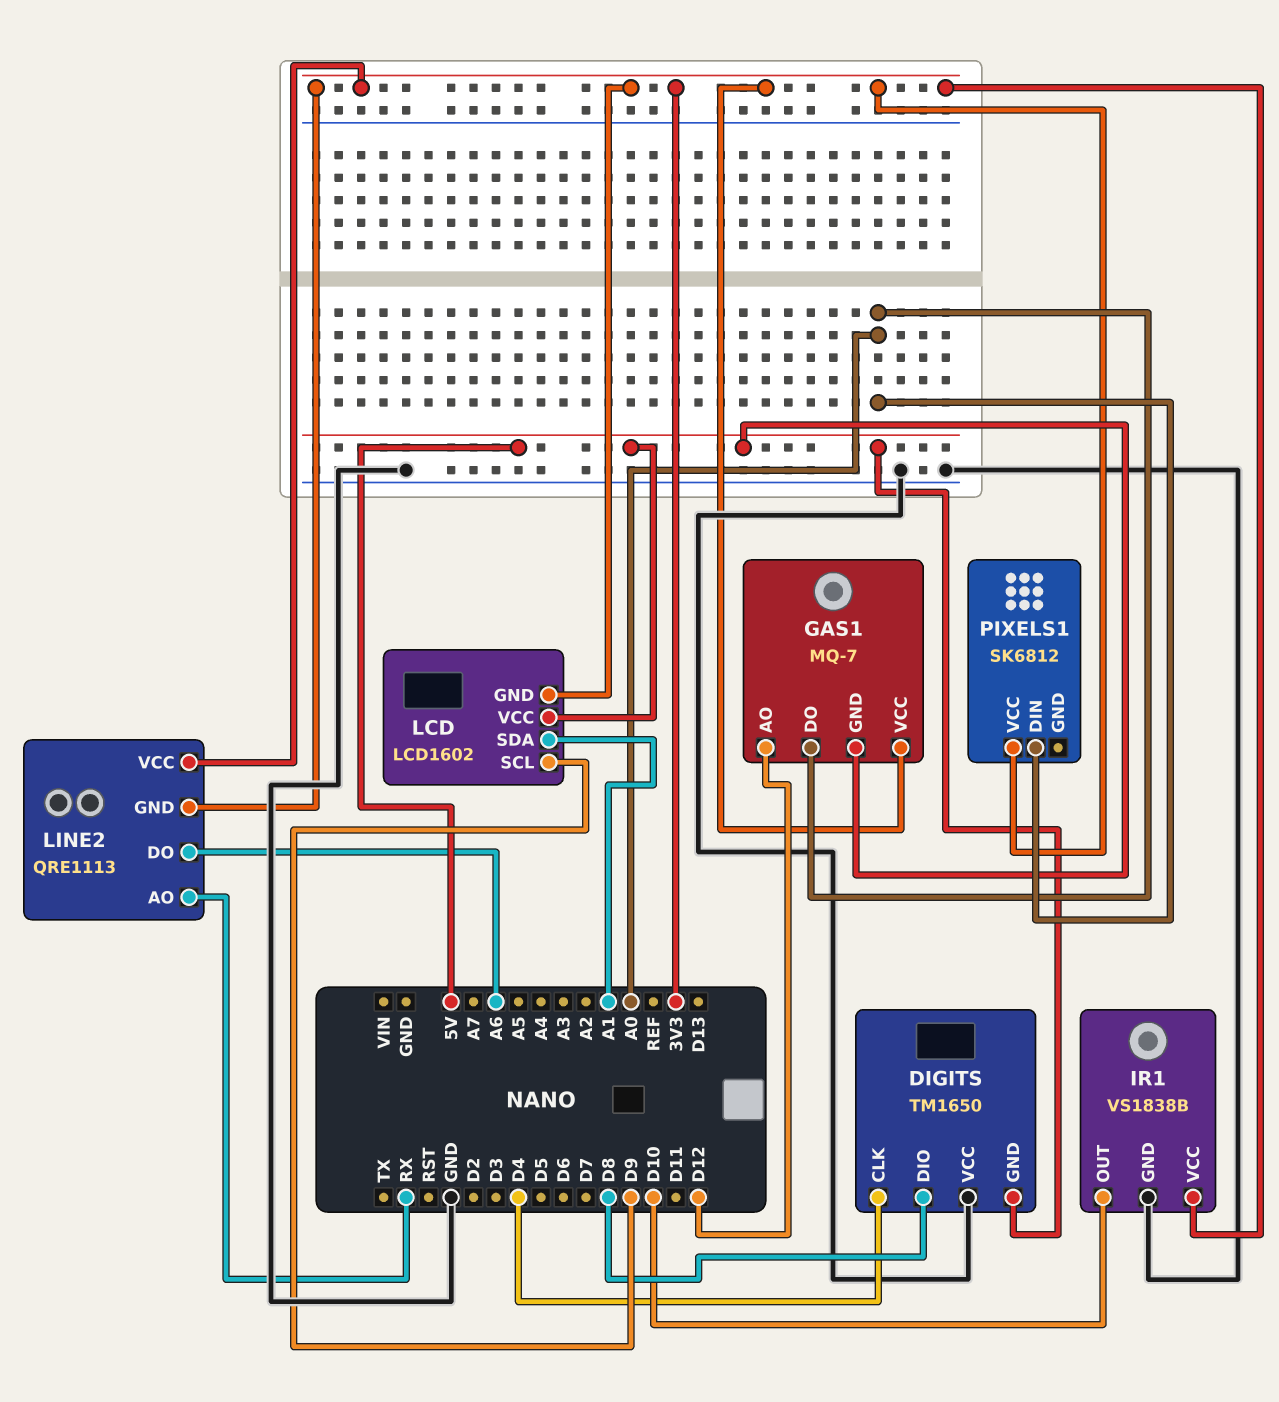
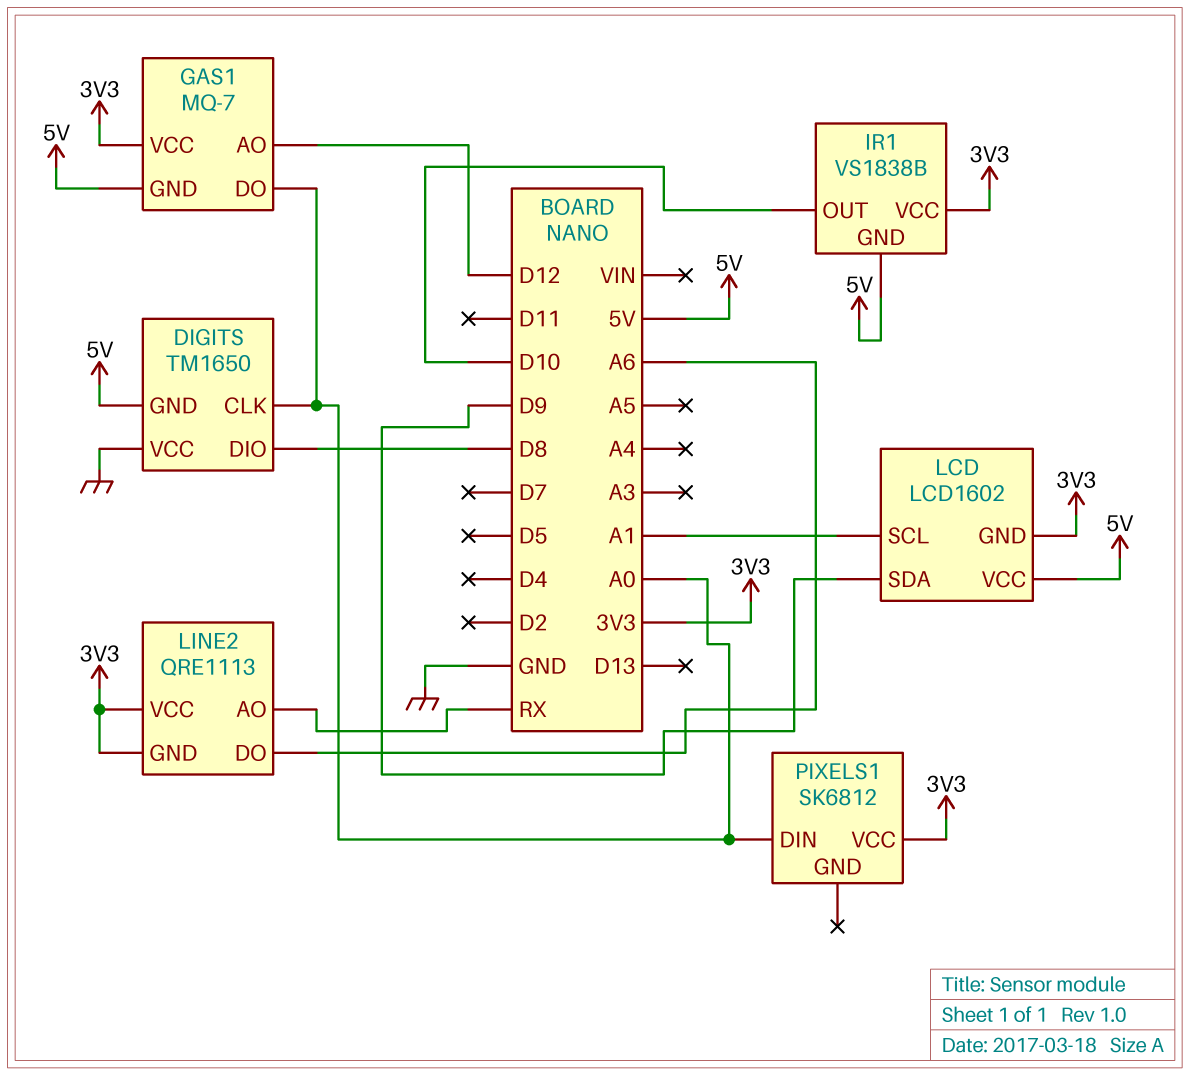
DIGITS pin CLK: D4 -> A0
IR1 pin GND: GND -> 5V
LCD pin SCL: D9 -> A1
LCD pin SDA: A1 -> D9

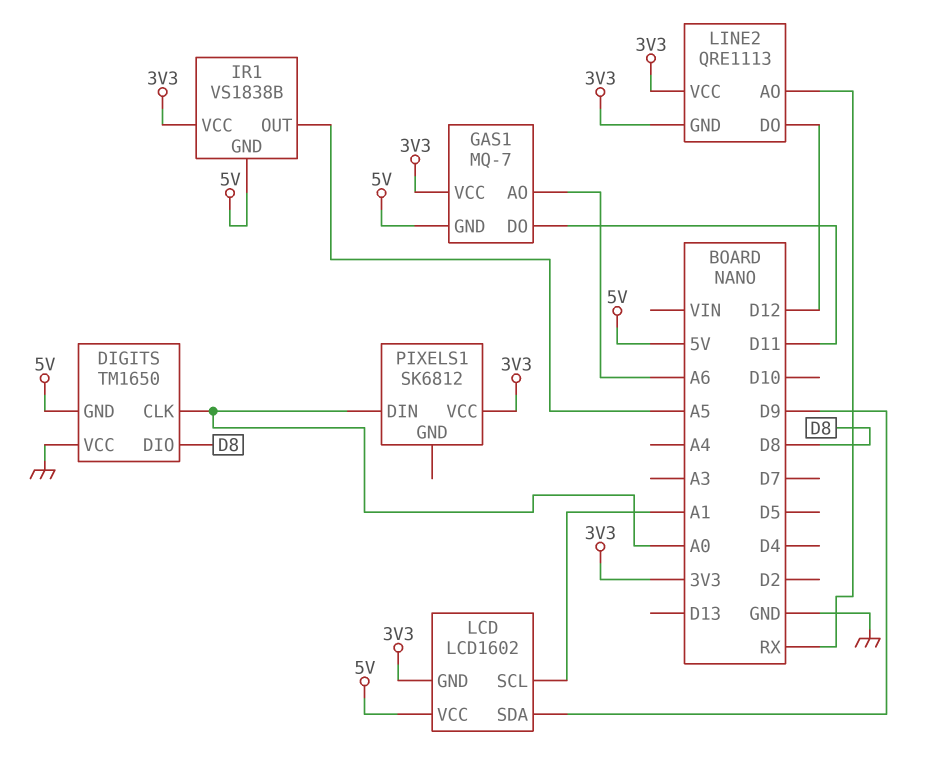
GAS1 pin AO: D12 -> A6
GAS1 pin DO: A0 -> D11
IR1 pin OUT: D10 -> A5
LINE2 pin DO: A6 -> D12

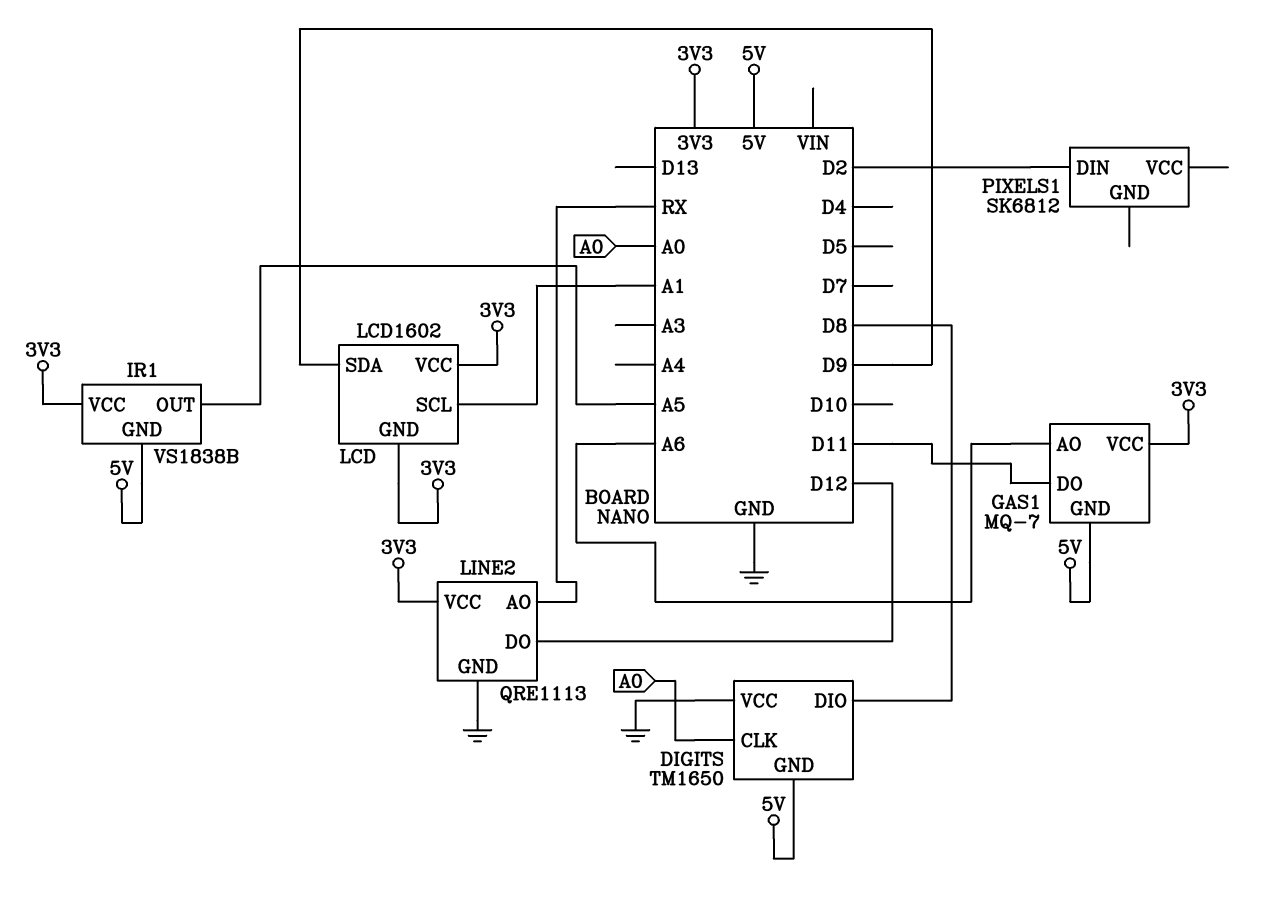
LCD pin VCC: 5V -> 3V3
LINE2 pin GND: 3V3 -> GND
PIXELS1 pin DIN: A0 -> D2
PIXELS1 pin VCC: 3V3 -> none

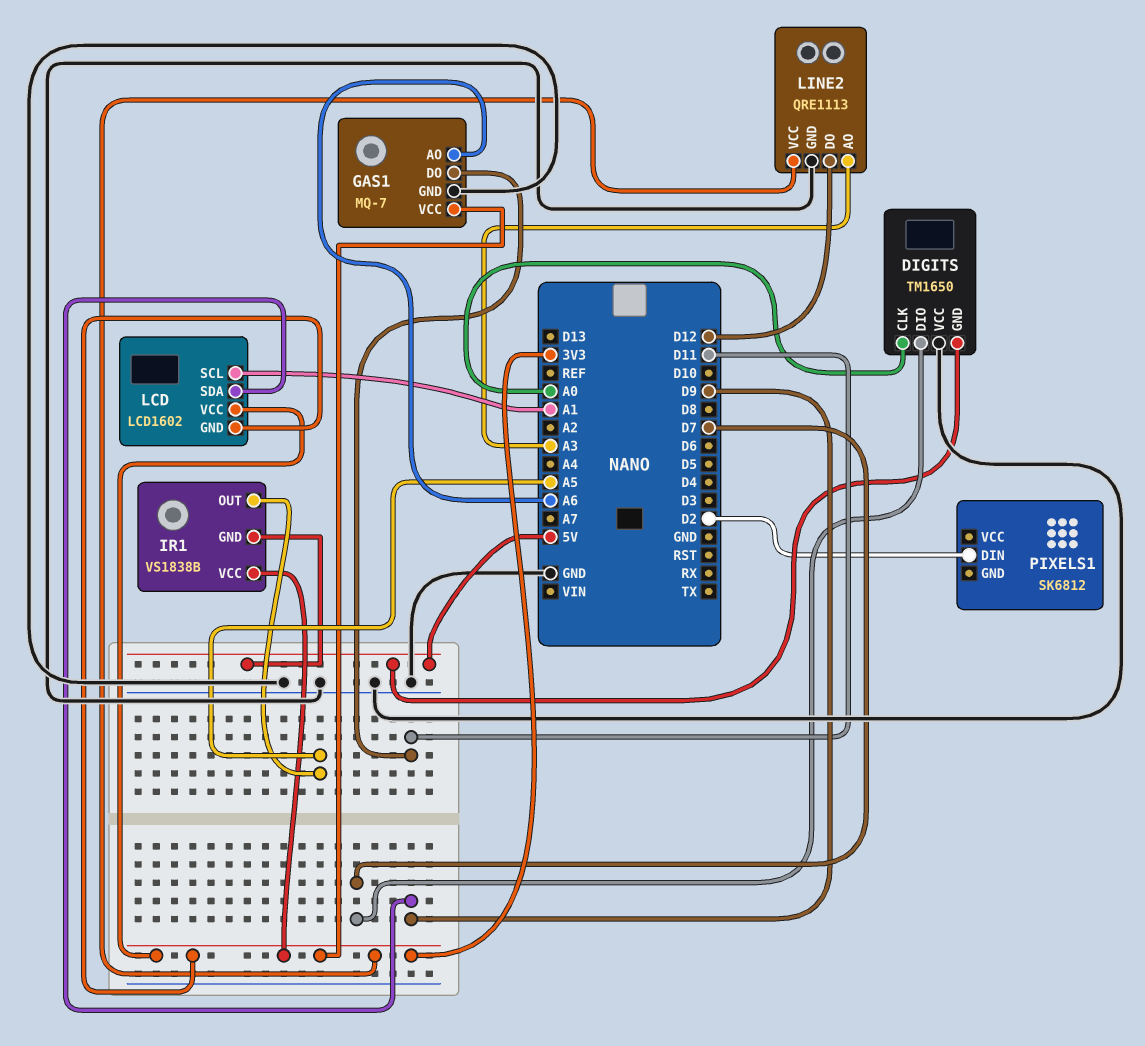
DIGITS pin DIO: D8 -> D7
GAS1 pin GND: 5V -> GND
LINE2 pin AO: RX -> A3

